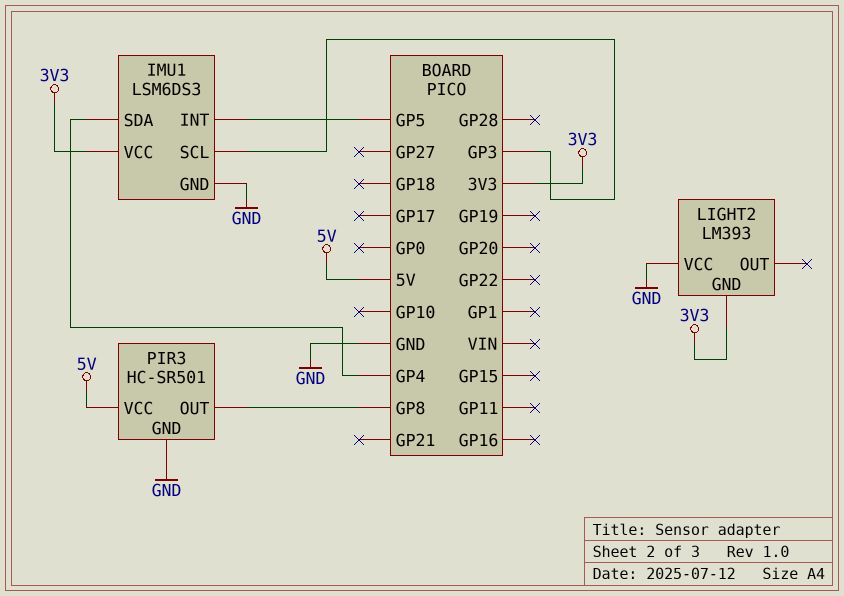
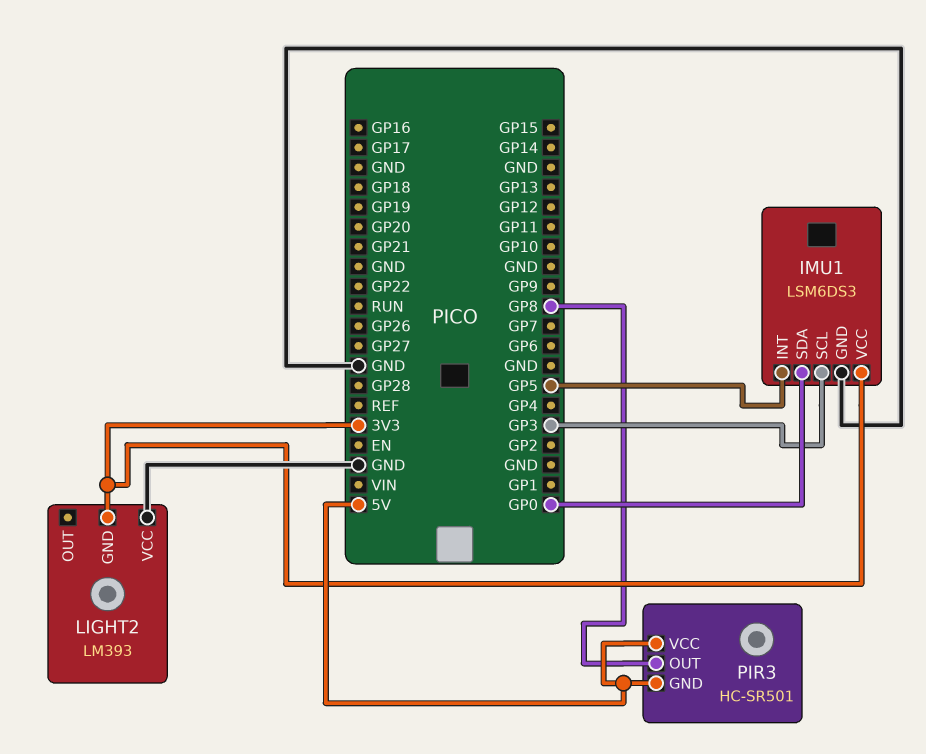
IMU1 pin SDA: GP4 -> GP0
PIR3 pin GND: GND -> 5V

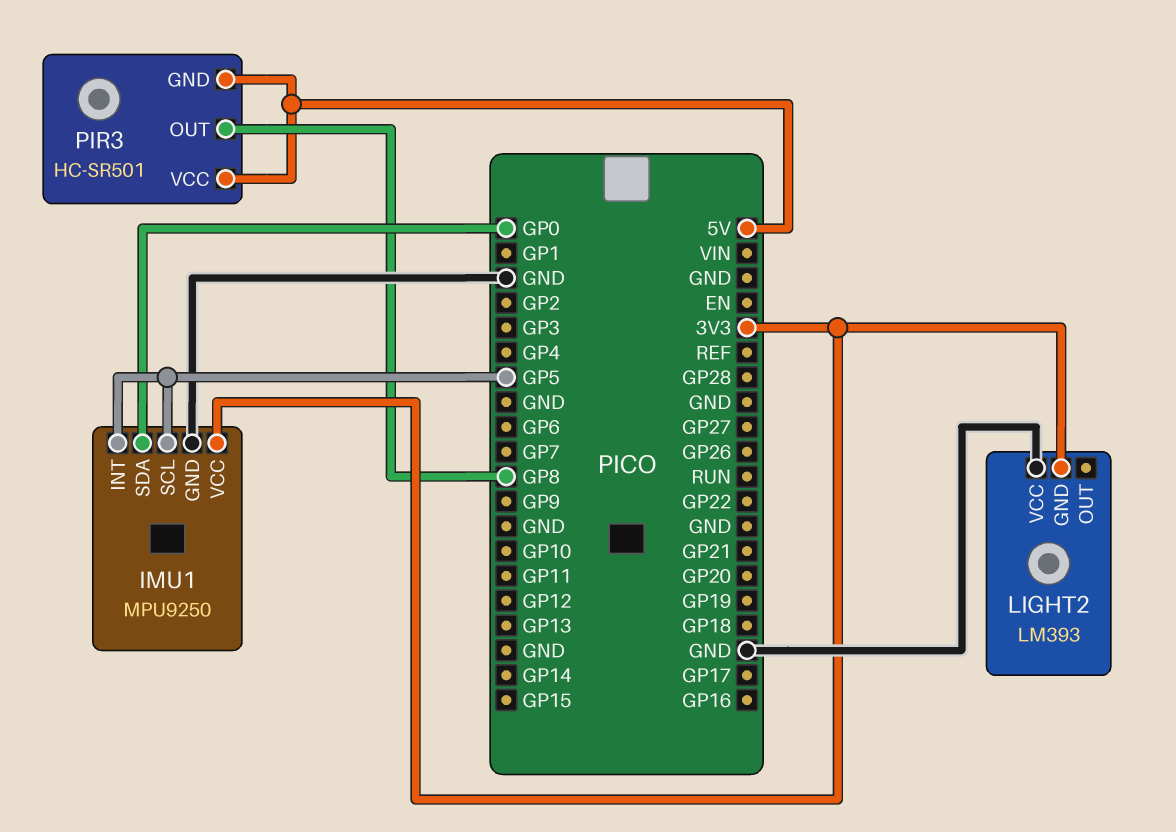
IMU1: LSM6DS3 -> MPU9250
IMU1 pin SCL: GP3 -> GP5

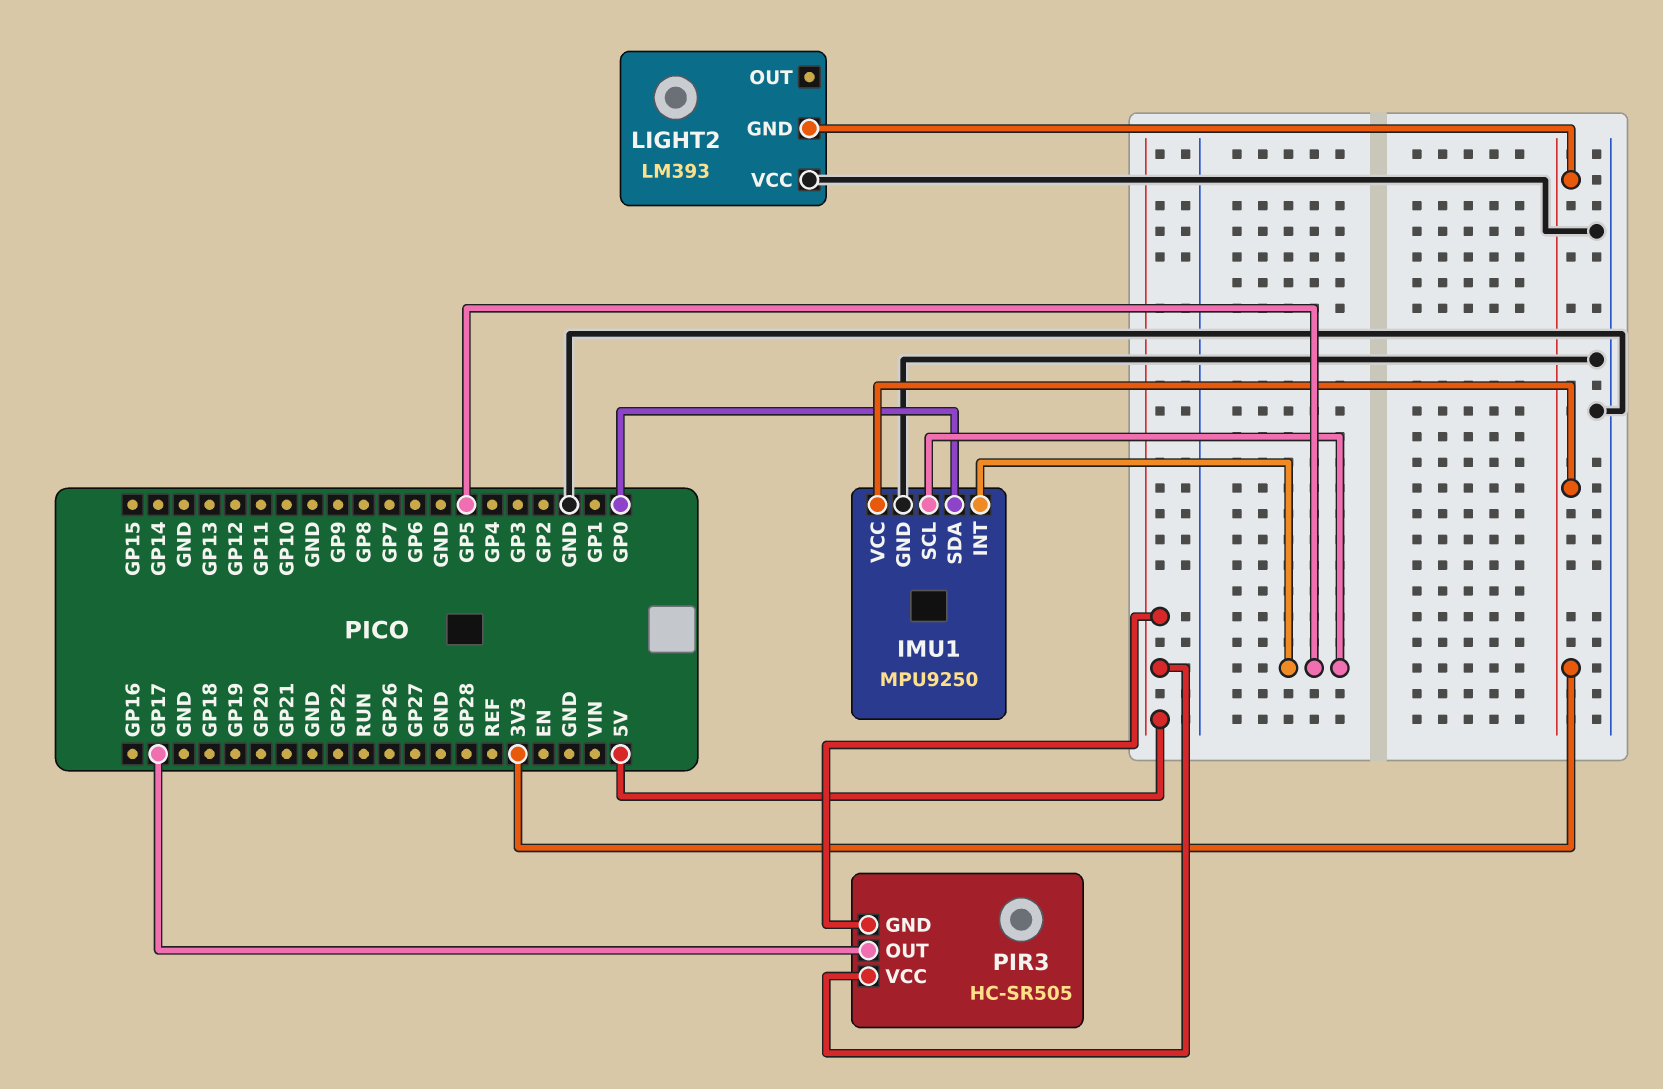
PIR3: HC-SR501 -> HC-SR505
PIR3 pin OUT: GP8 -> GP17

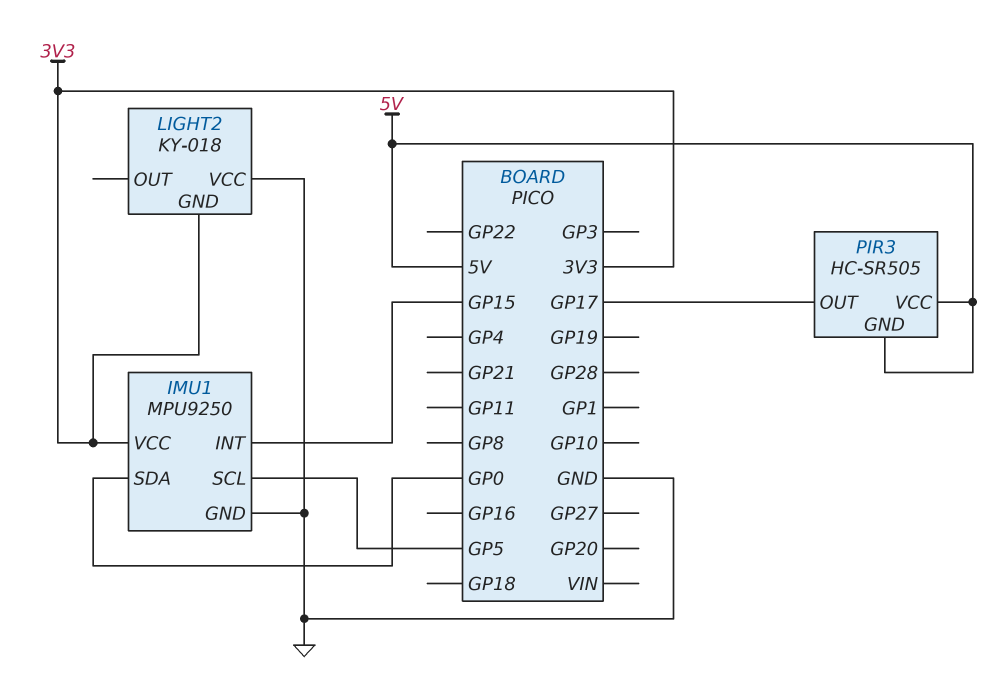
IMU1 pin INT: GP5 -> GP15
LIGHT2: LM393 -> KY-018

